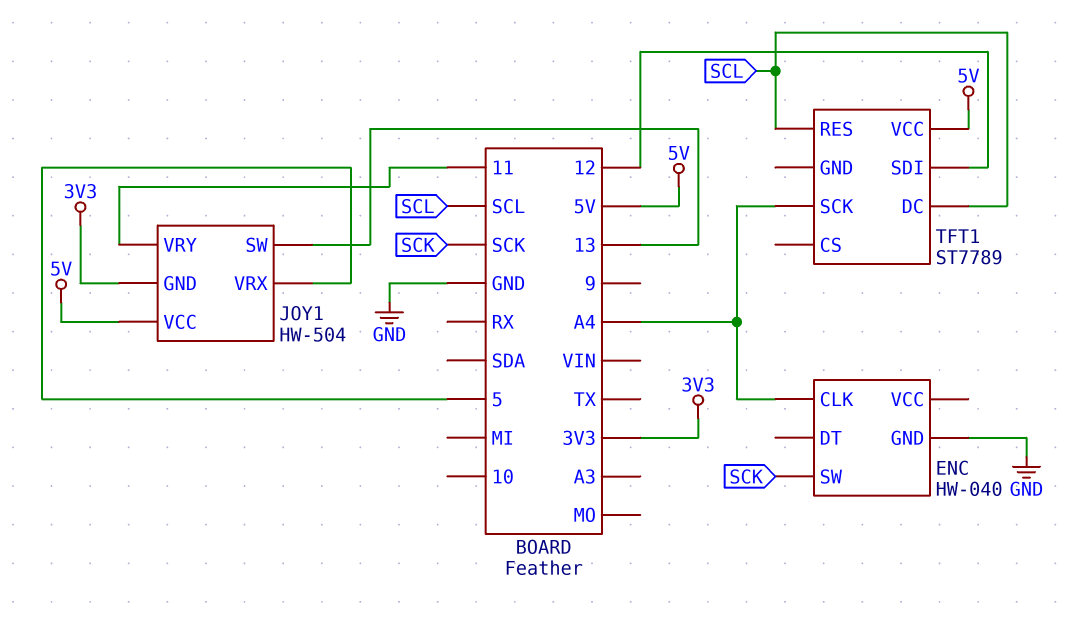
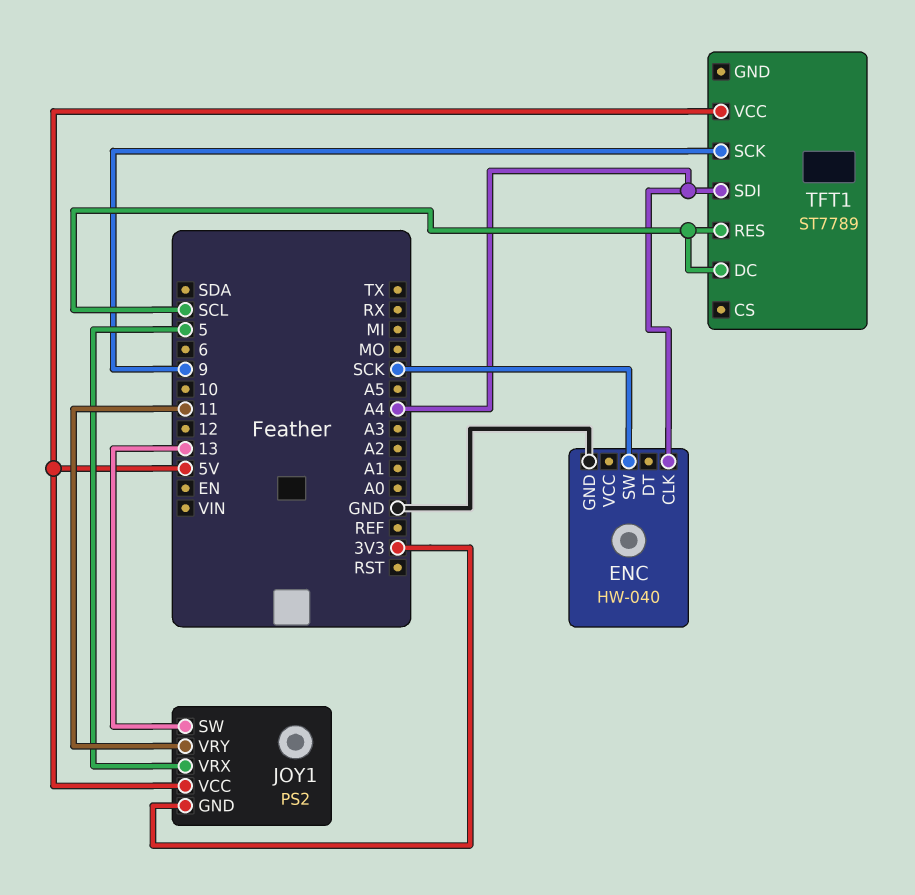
JOY1: HW-504 -> PS2
TFT1 pin SCK: A4 -> 9
TFT1 pin SDI: 12 -> A4

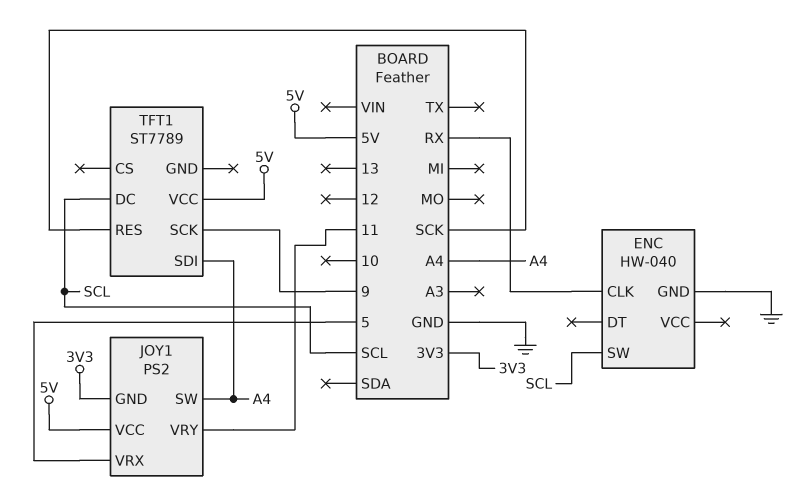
ENC pin CLK: A4 -> RX
ENC pin SW: SCK -> SCL
JOY1 pin SW: 13 -> A4
TFT1 pin RES: SCL -> SCK

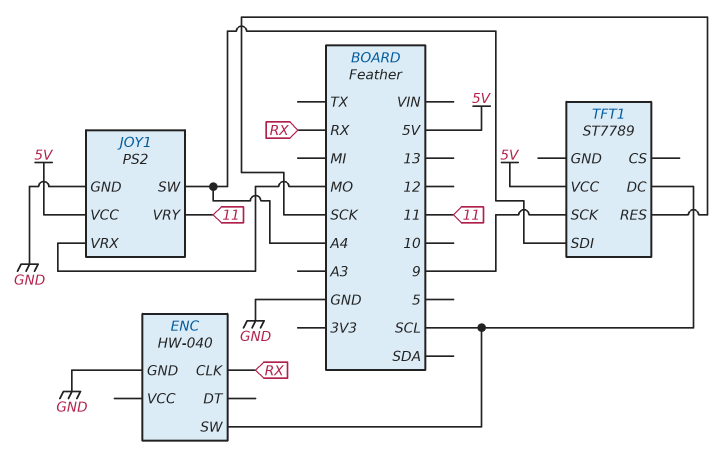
JOY1 pin GND: 3V3 -> GND
JOY1 pin VRX: 5 -> MO

